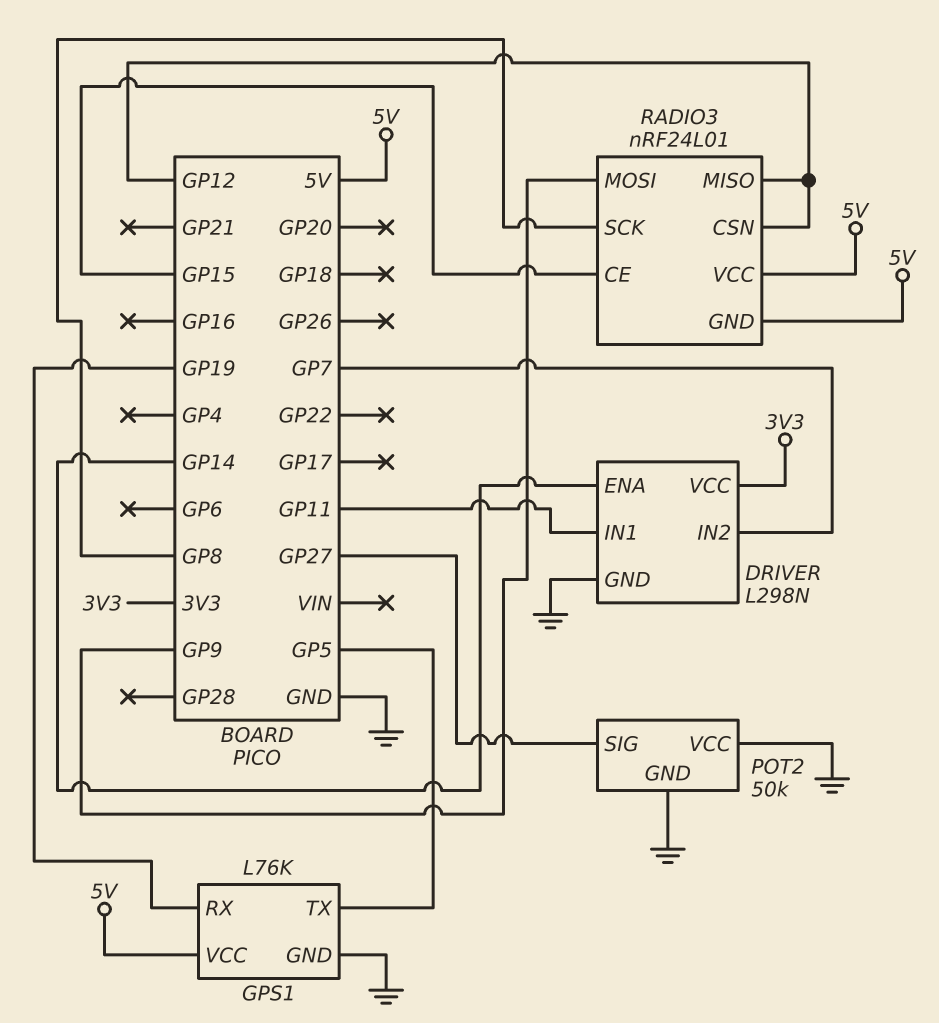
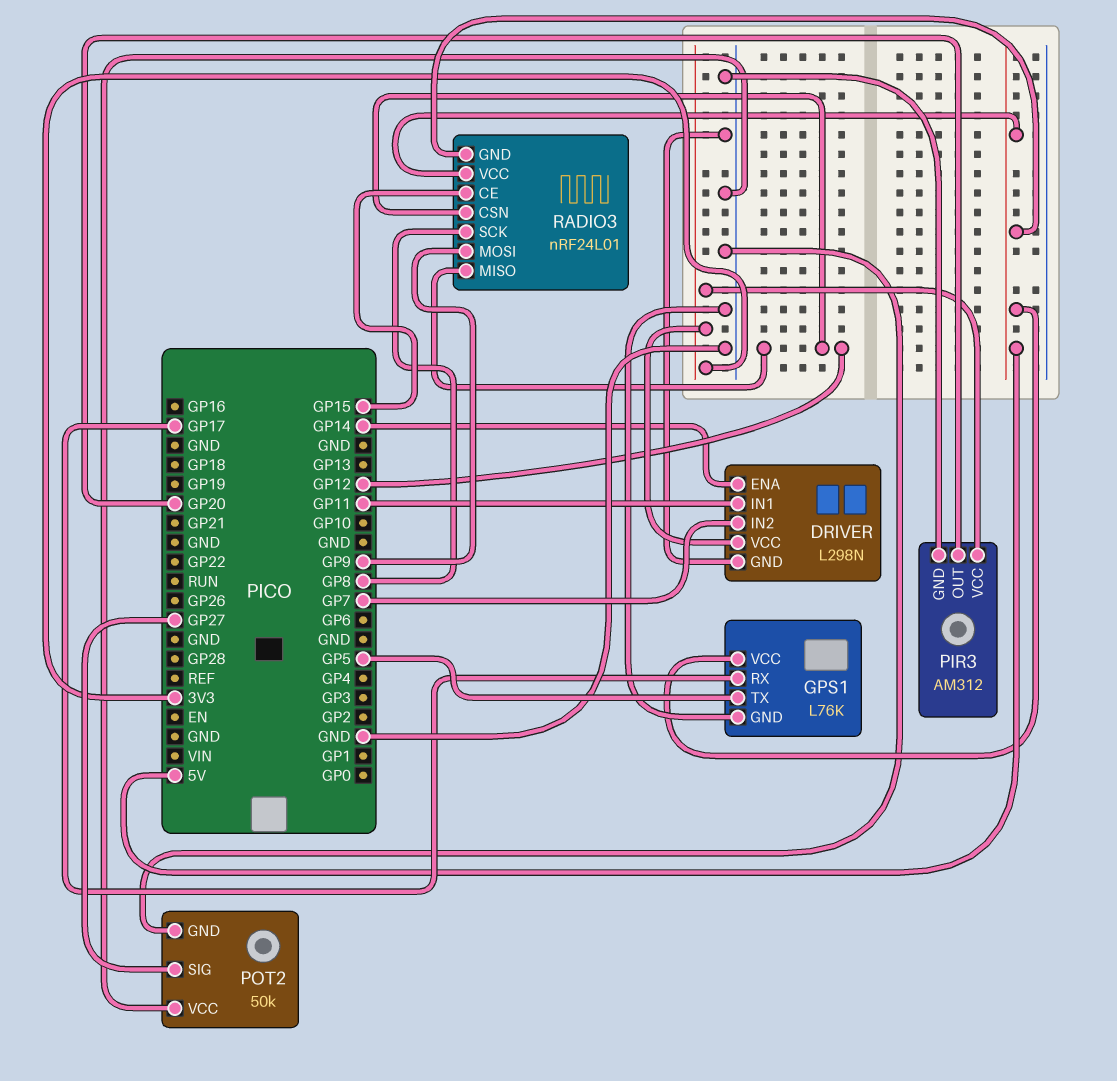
GPS1 pin RX: GP19 -> GP17
PIR3: none -> AM312
PIR3 pin GND: none -> GND
PIR3 pin OUT: none -> GP20
PIR3 pin VCC: none -> 3V3

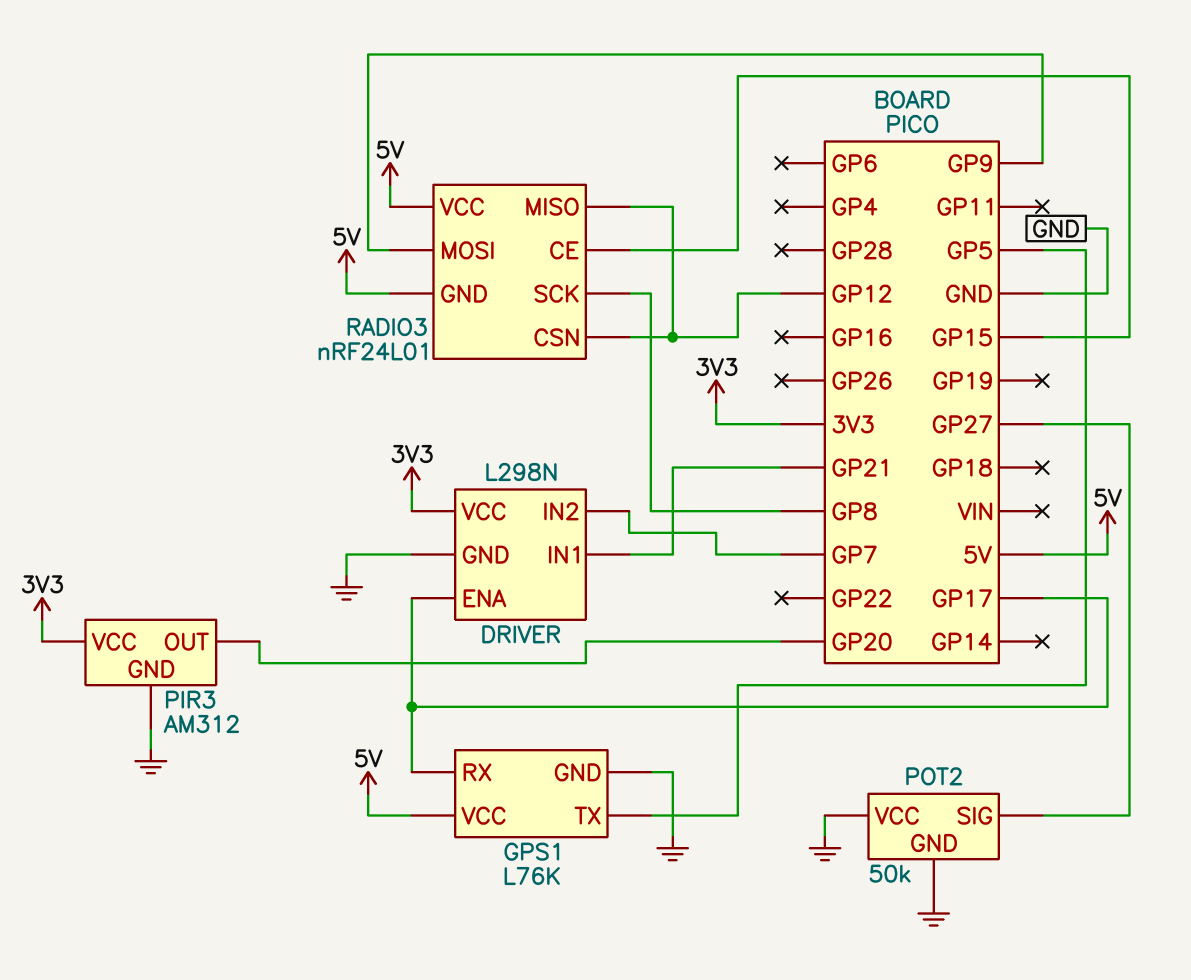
DRIVER pin ENA: GP14 -> GP17
DRIVER pin IN1: GP11 -> GP21

